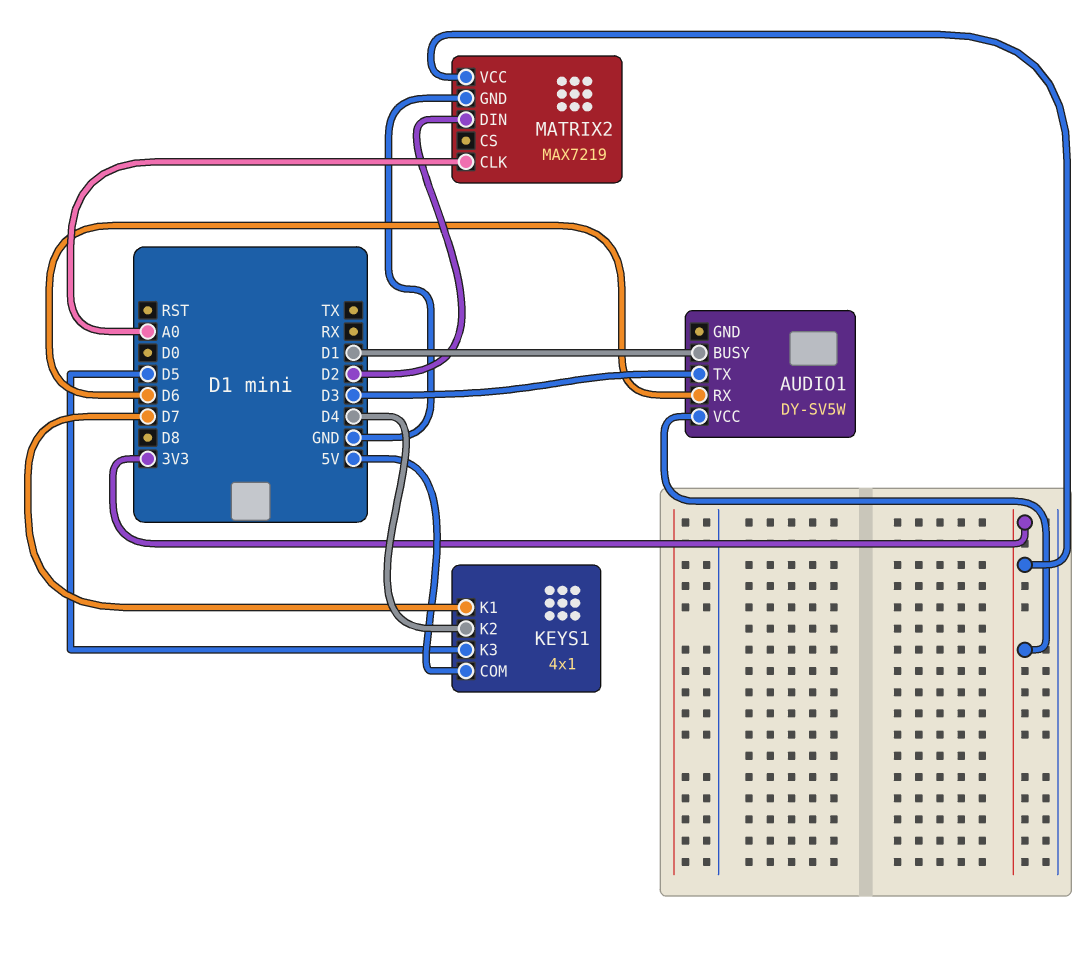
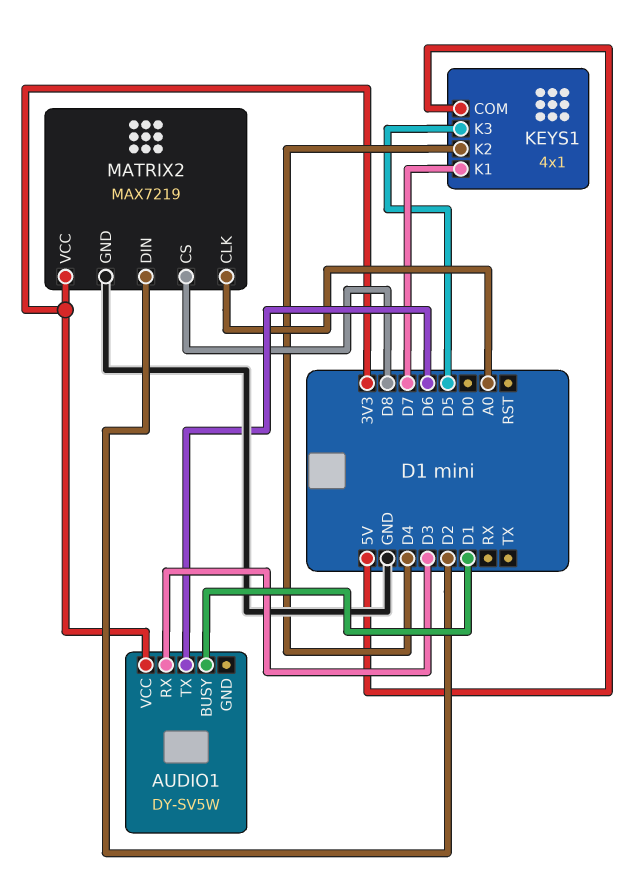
AUDIO1 pin RX: D6 -> D3
AUDIO1 pin TX: D3 -> D6
MATRIX2 pin CS: none -> D8

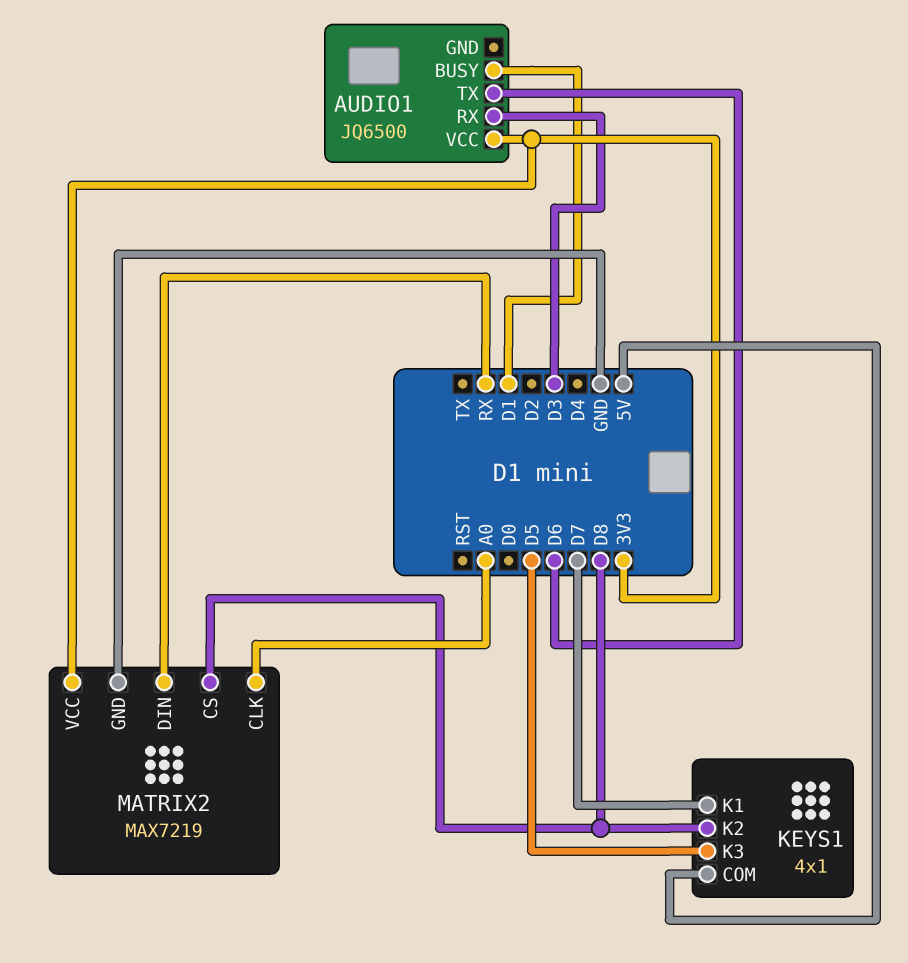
AUDIO1: DY-SV5W -> JQ6500
KEYS1 pin K2: D4 -> D8
MATRIX2 pin DIN: D2 -> RX

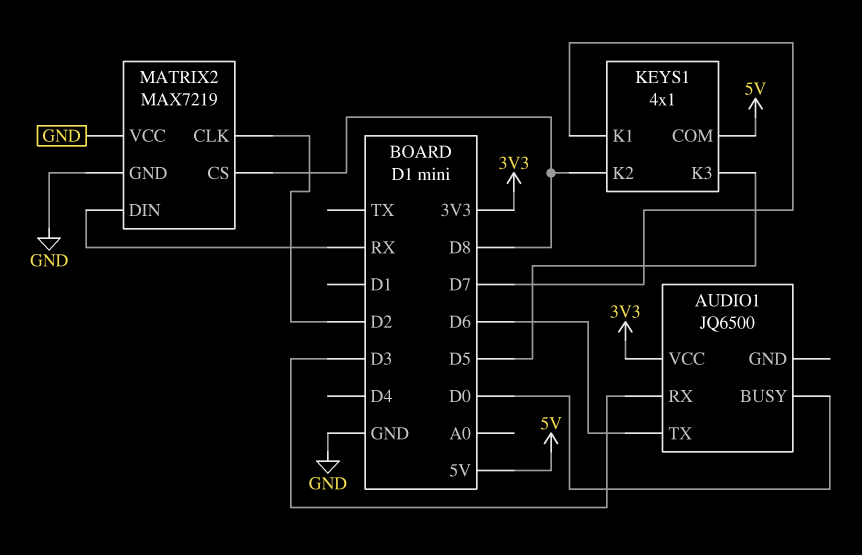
AUDIO1 pin BUSY: D1 -> D0
MATRIX2 pin CLK: A0 -> D2
MATRIX2 pin VCC: 3V3 -> GND

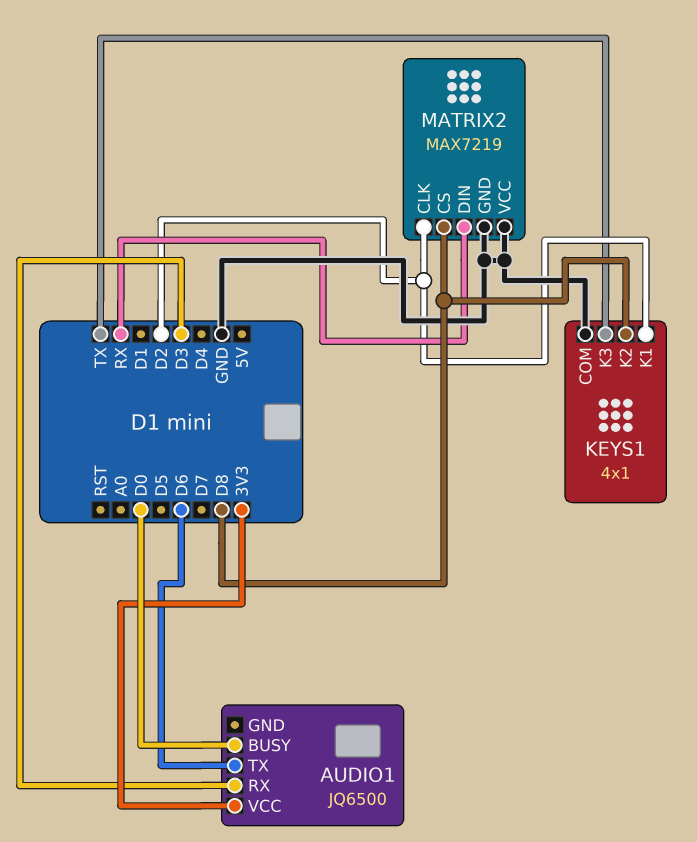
KEYS1 pin COM: 5V -> GND
KEYS1 pin K1: D7 -> D2
KEYS1 pin K3: D5 -> TX

